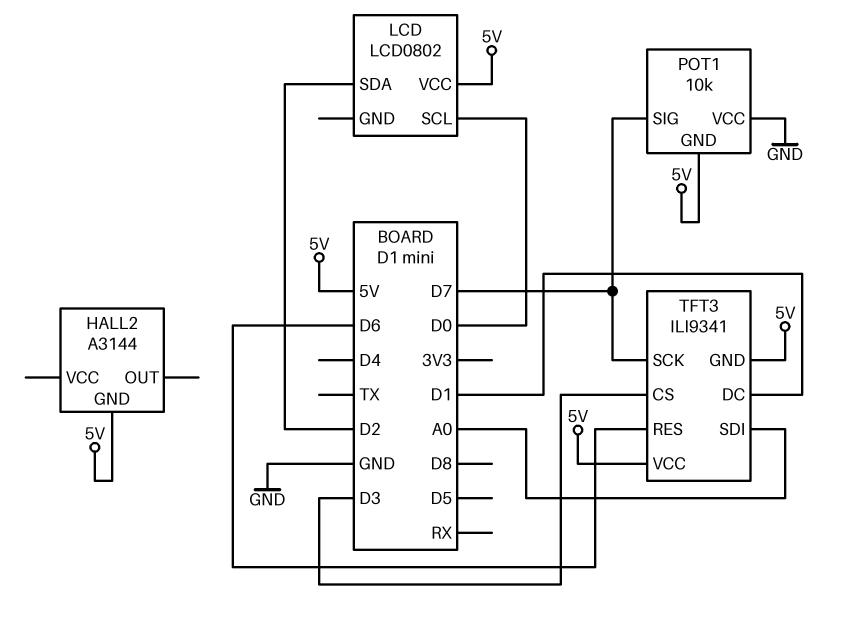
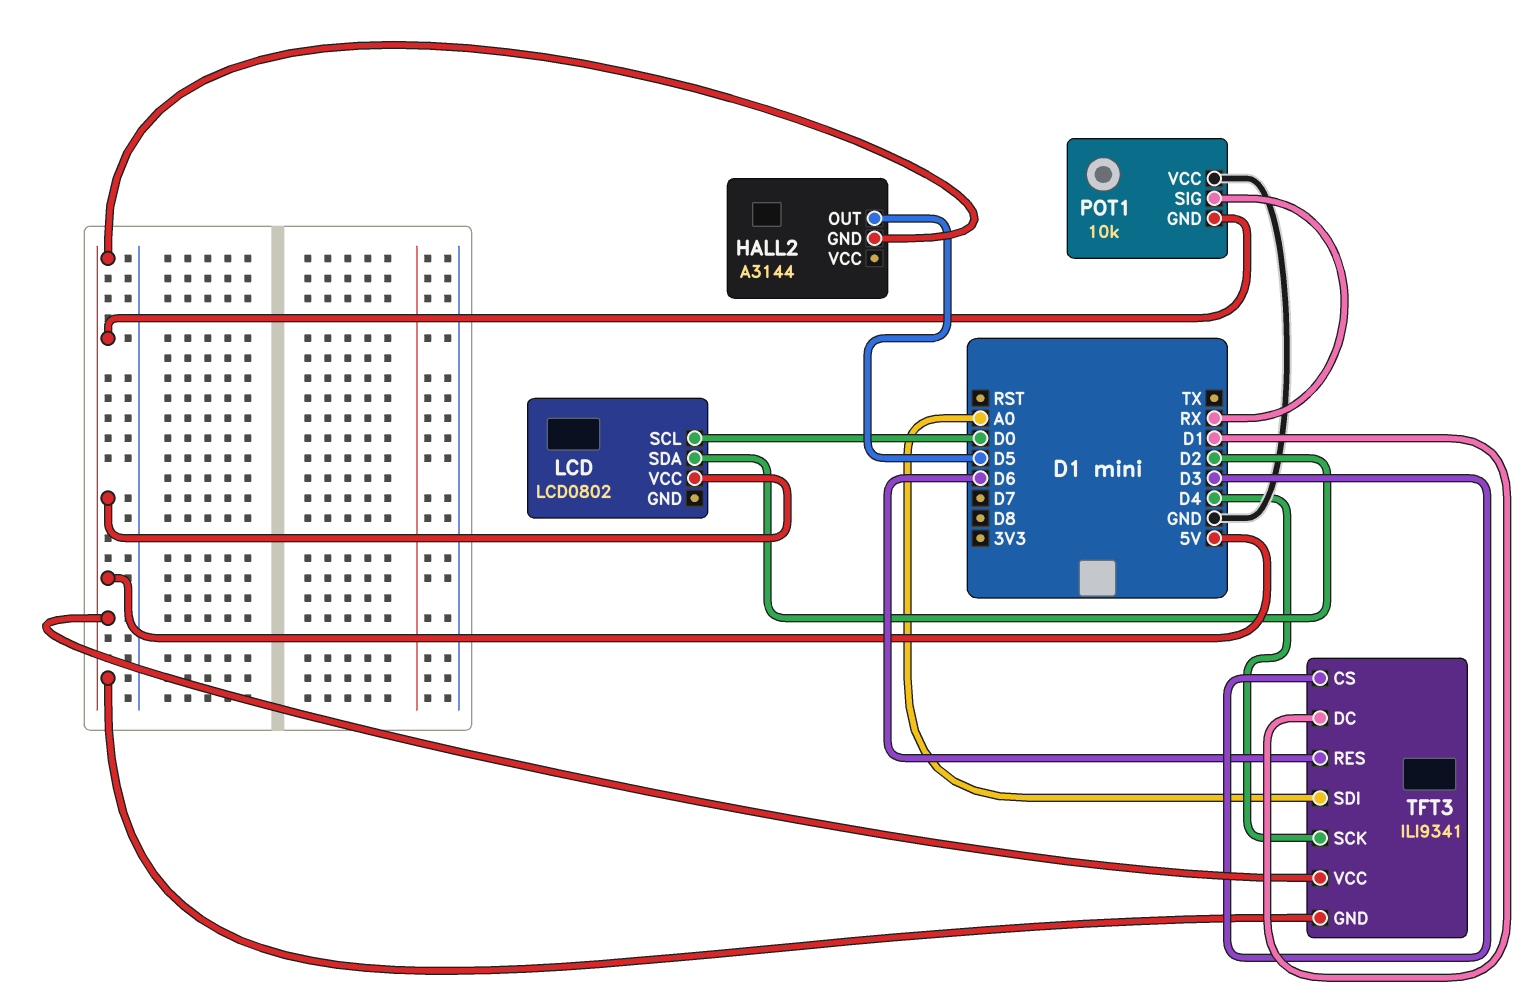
HALL2 pin OUT: none -> D5
POT1 pin SIG: D7 -> RX
TFT3 pin SCK: D7 -> D4

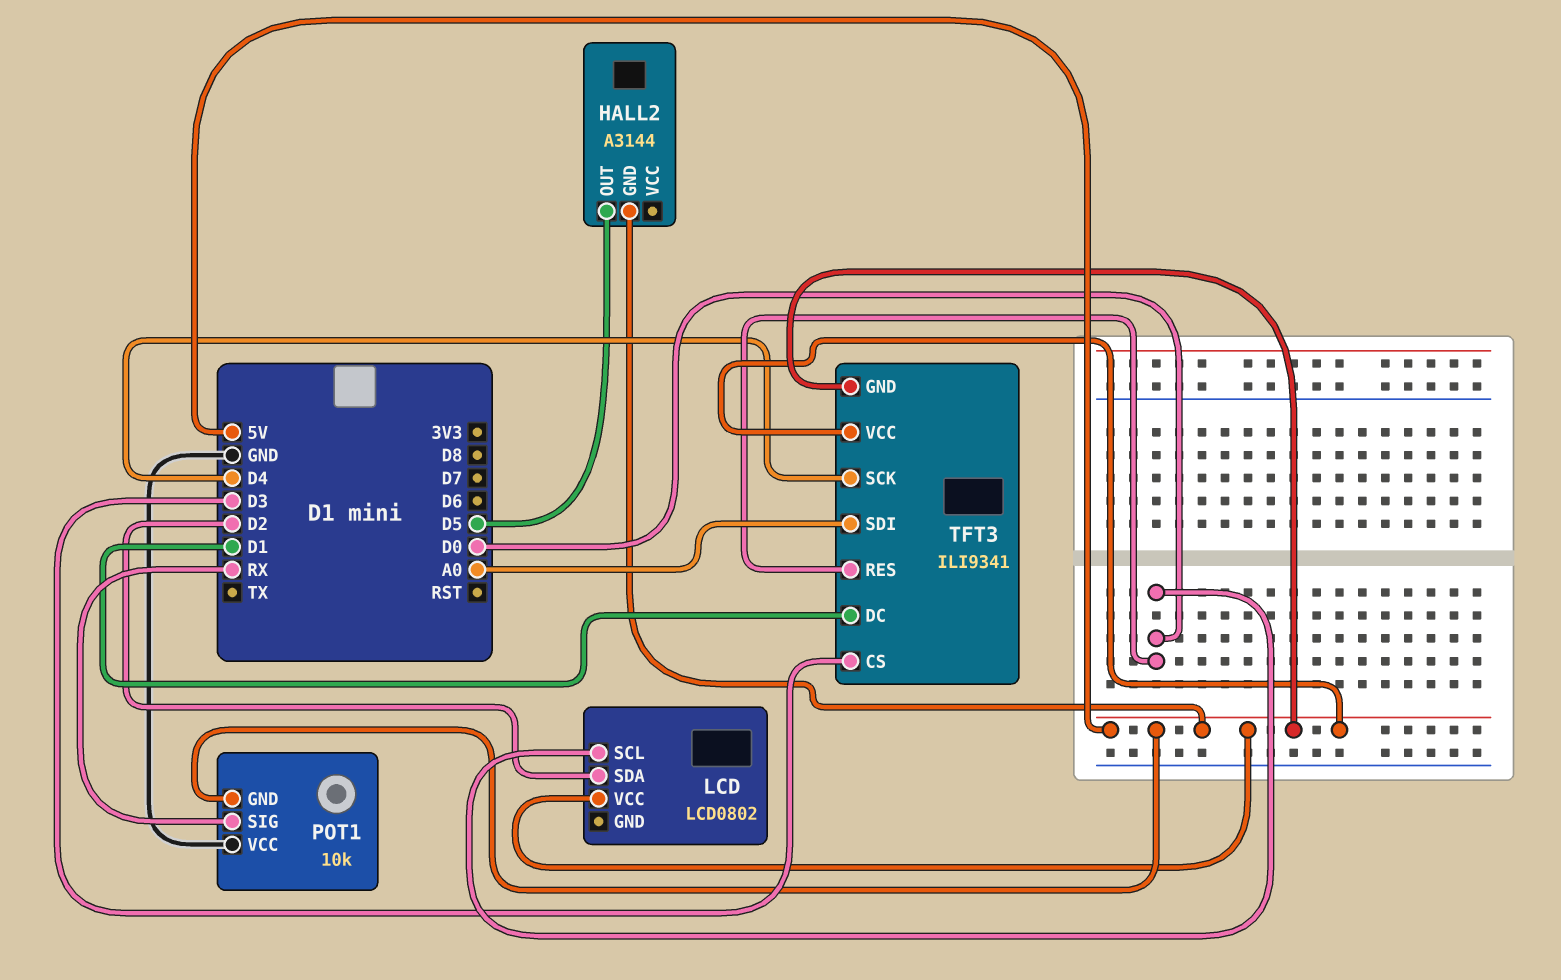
TFT3 pin RES: D6 -> D0

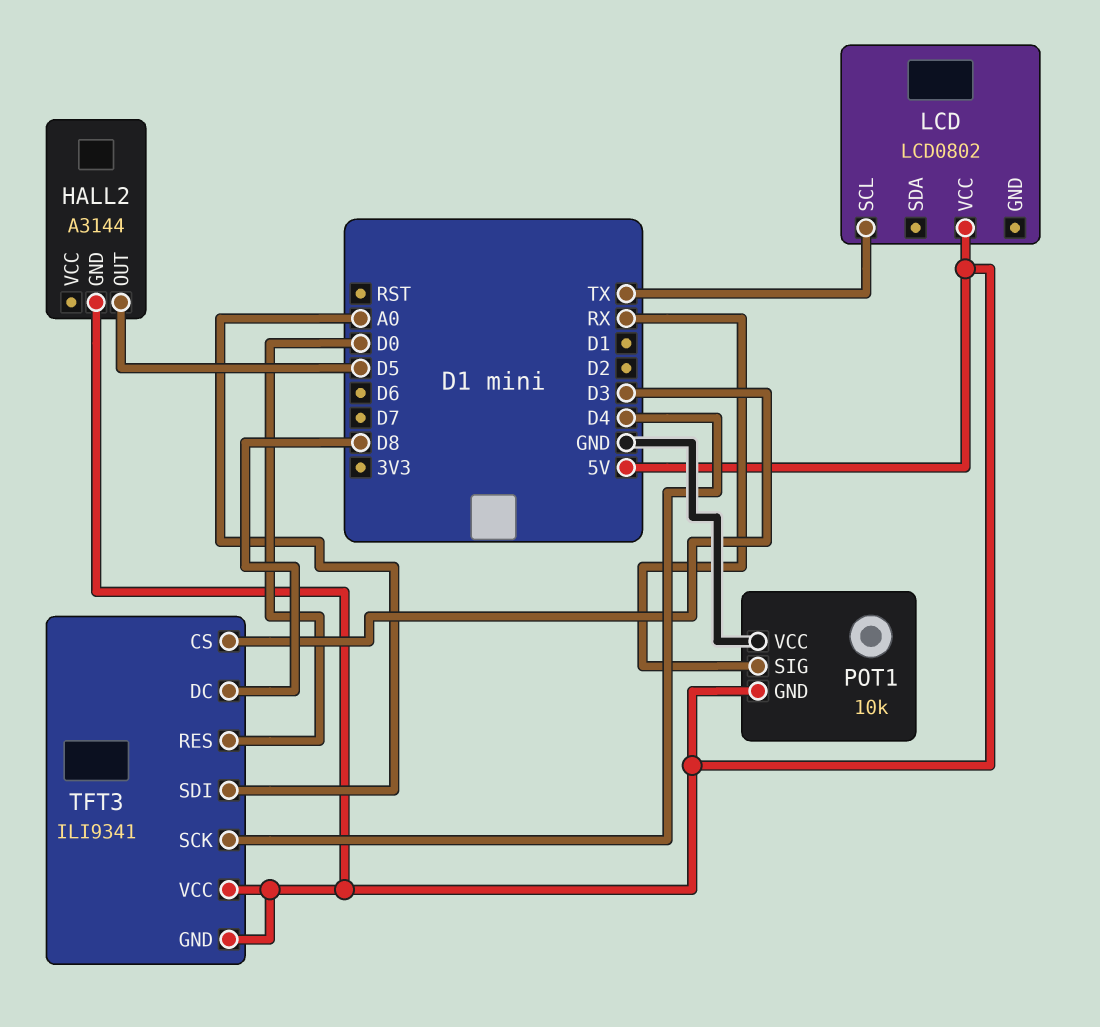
LCD pin SCL: D0 -> TX
LCD pin SDA: D2 -> none
TFT3 pin DC: D1 -> D8

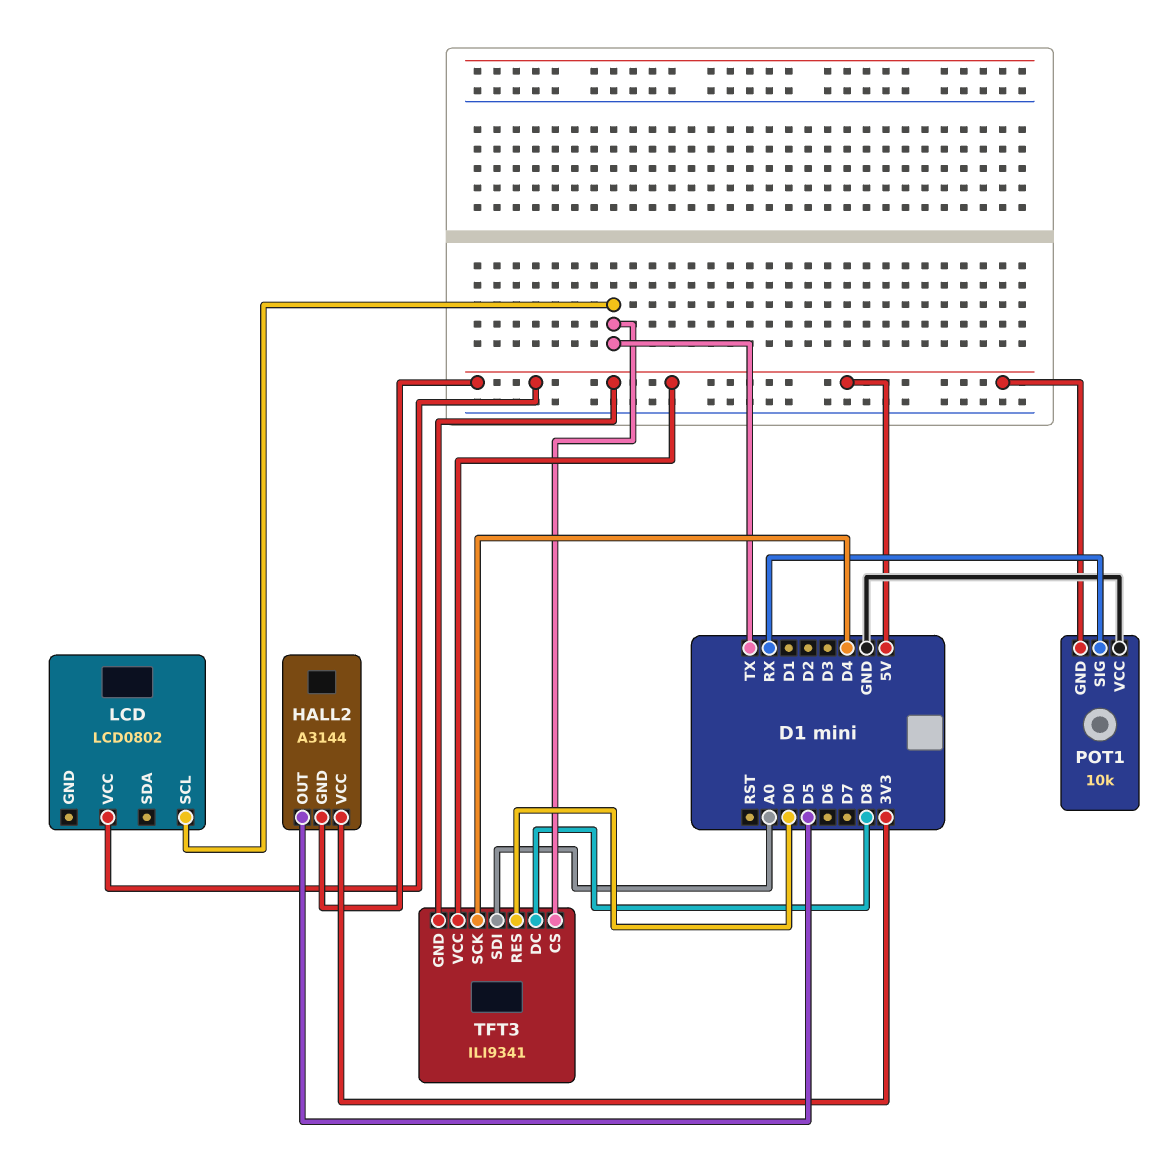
HALL2 pin VCC: none -> 3V3
TFT3 pin CS: D3 -> TX

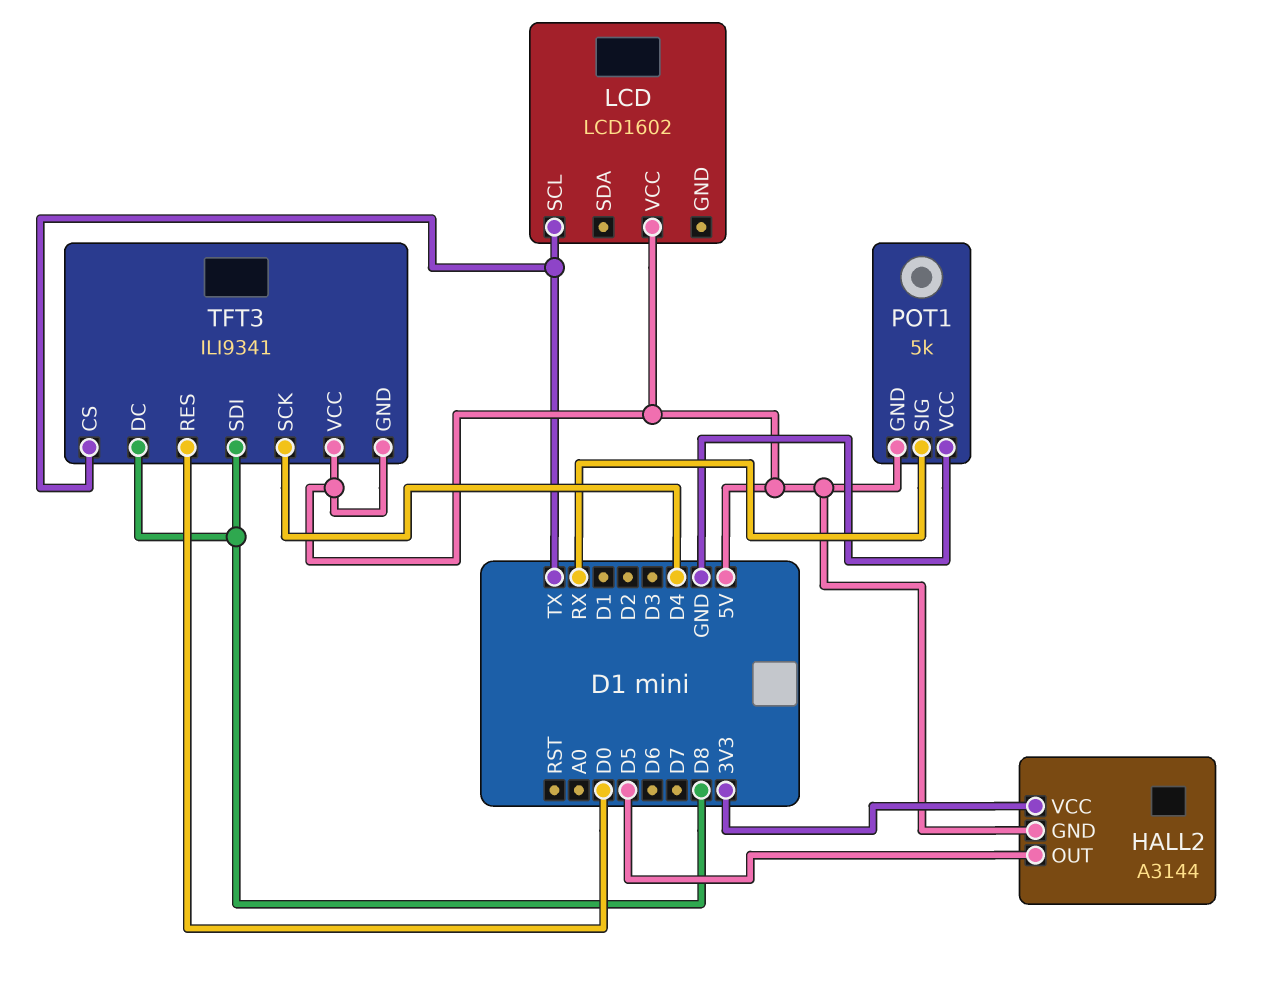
LCD: LCD0802 -> LCD1602
POT1: 10k -> 5k
TFT3 pin SDI: A0 -> D8

